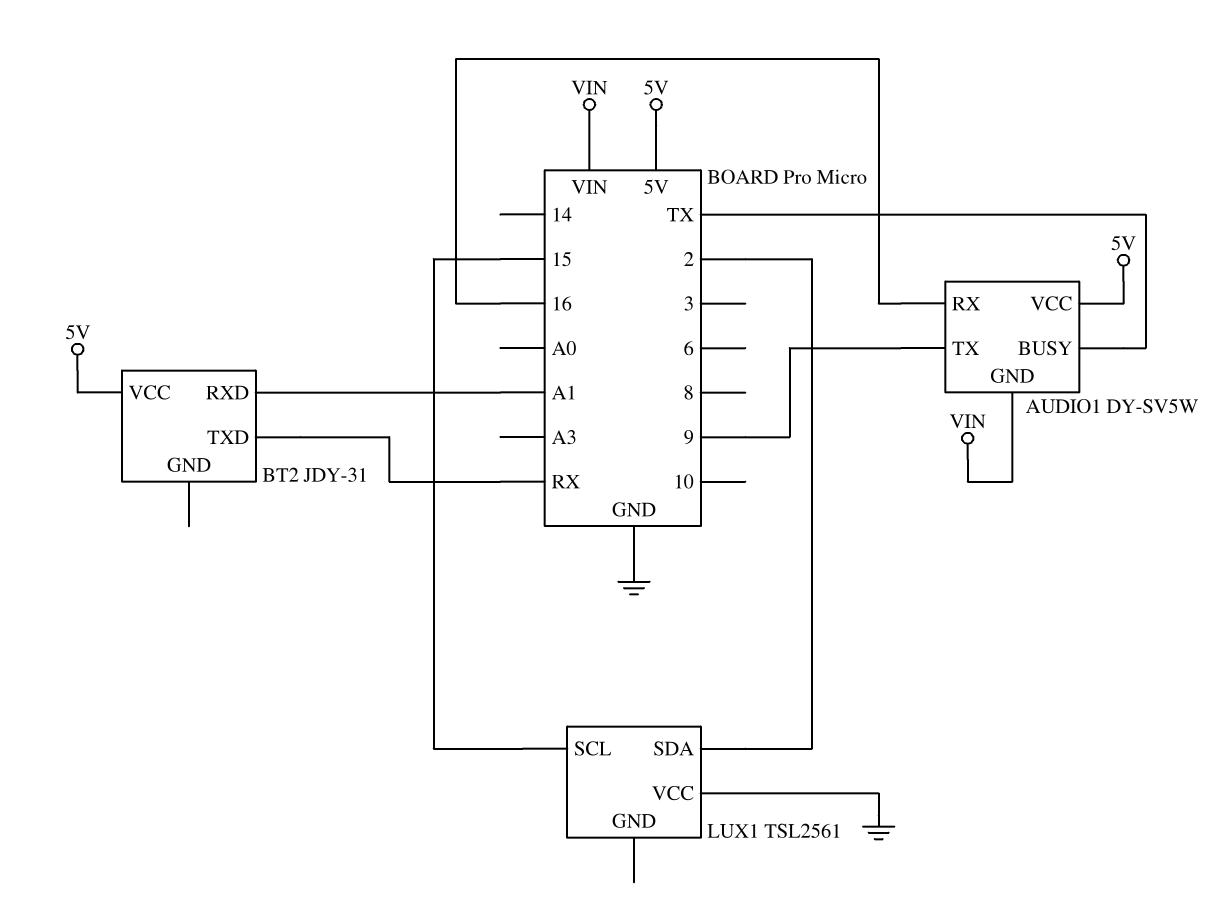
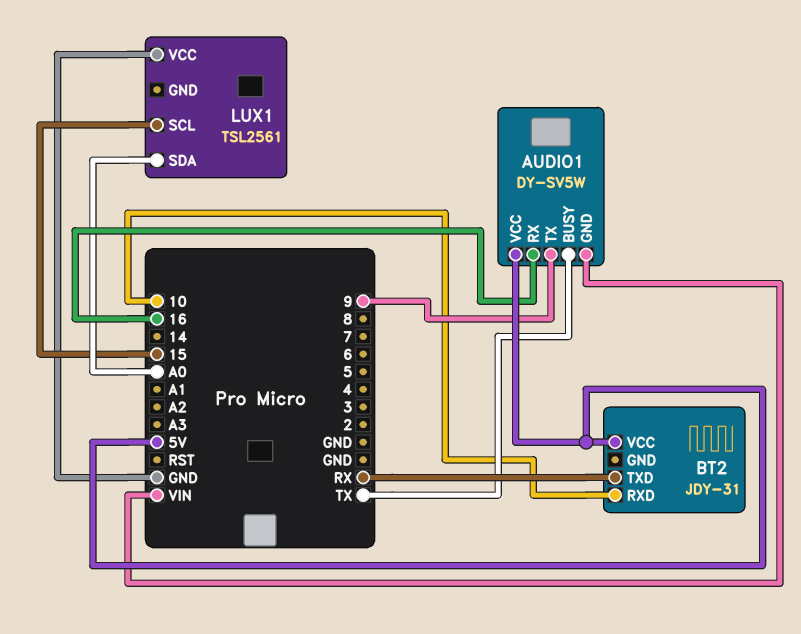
BT2 pin RXD: A1 -> 10
LUX1 pin SDA: 2 -> A0

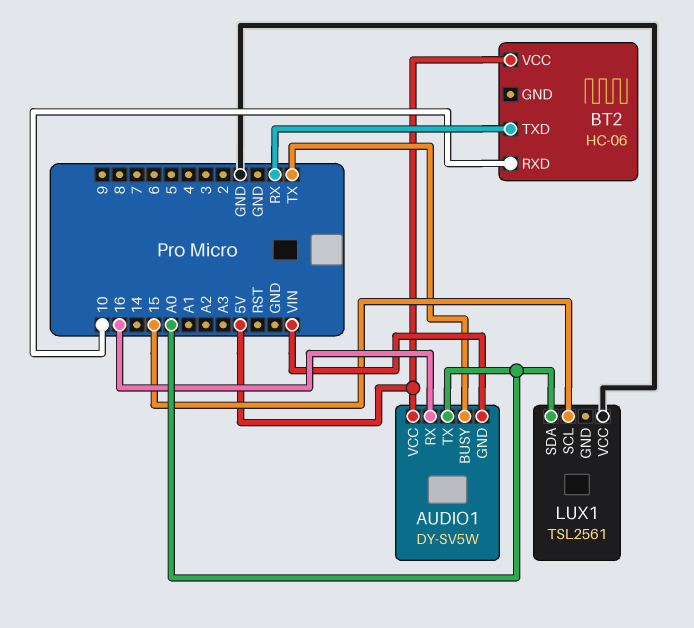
AUDIO1 pin TX: 9 -> A0
BT2: JDY-31 -> HC-06

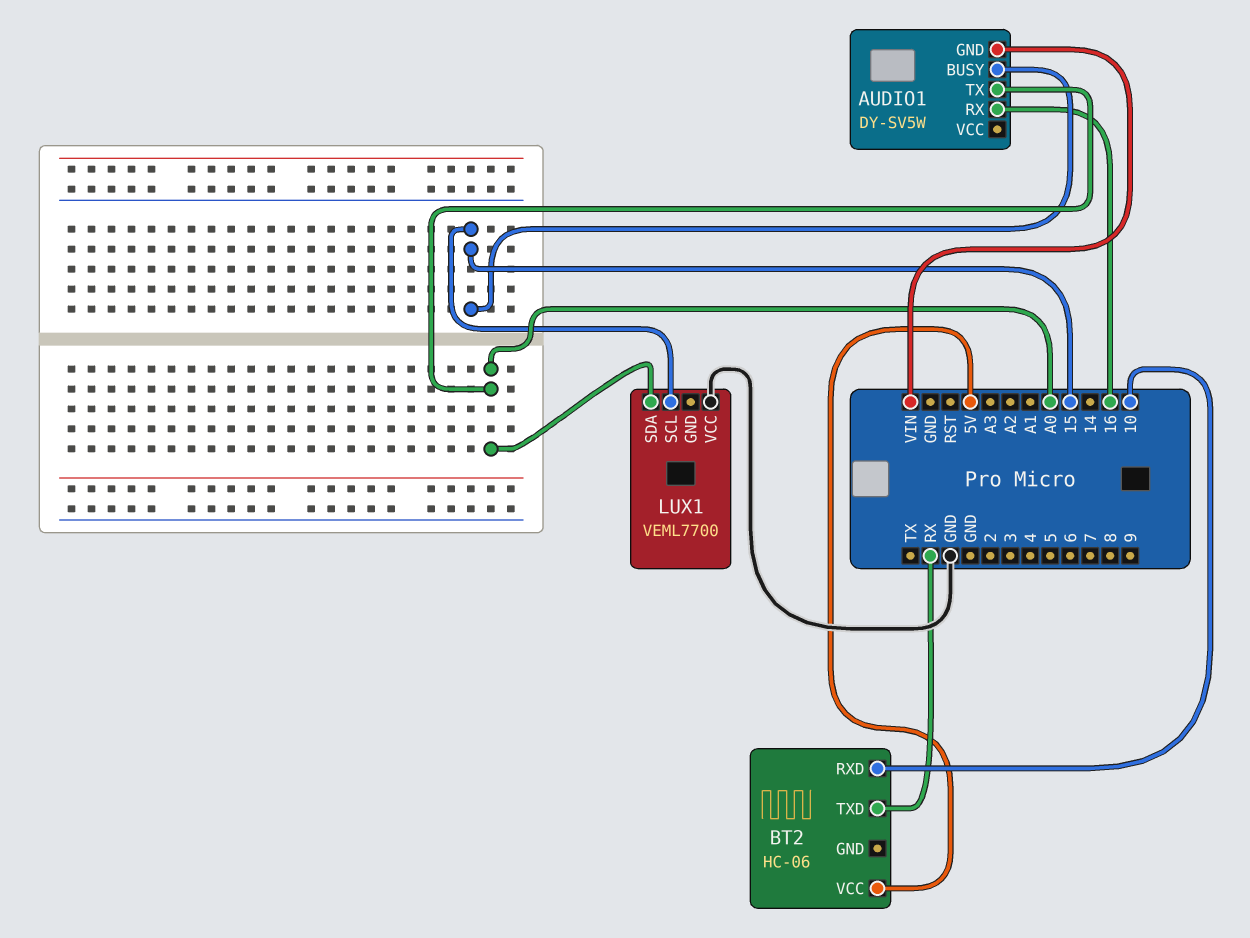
AUDIO1 pin BUSY: TX -> 15
AUDIO1 pin VCC: 5V -> none
LUX1: TSL2561 -> VEML7700

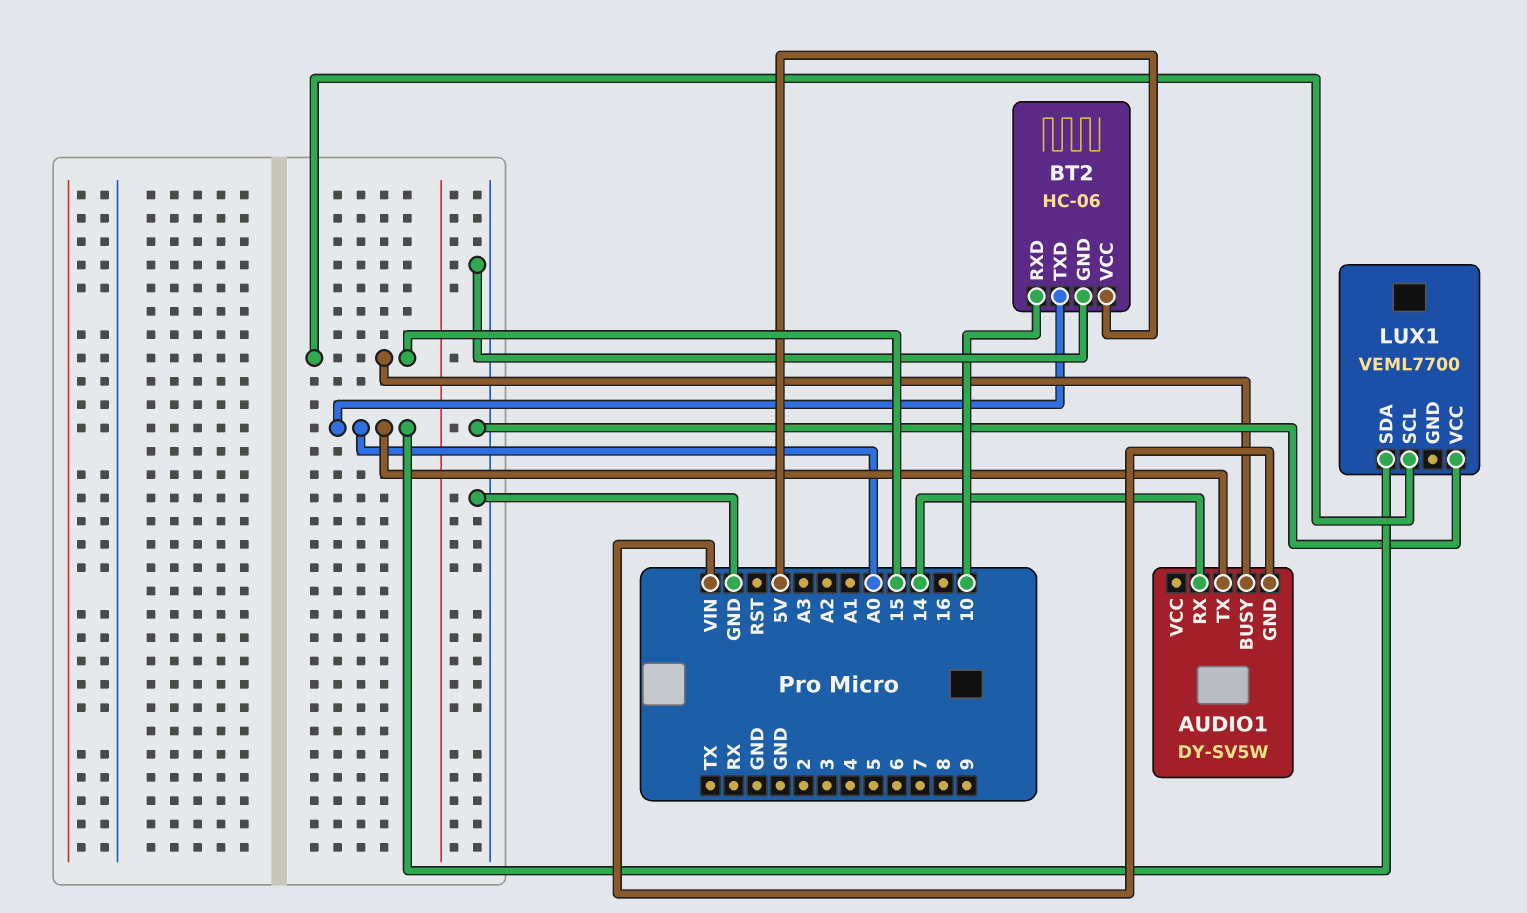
AUDIO1 pin RX: 16 -> 14
BT2 pin GND: none -> GND
BT2 pin TXD: RX -> A0

